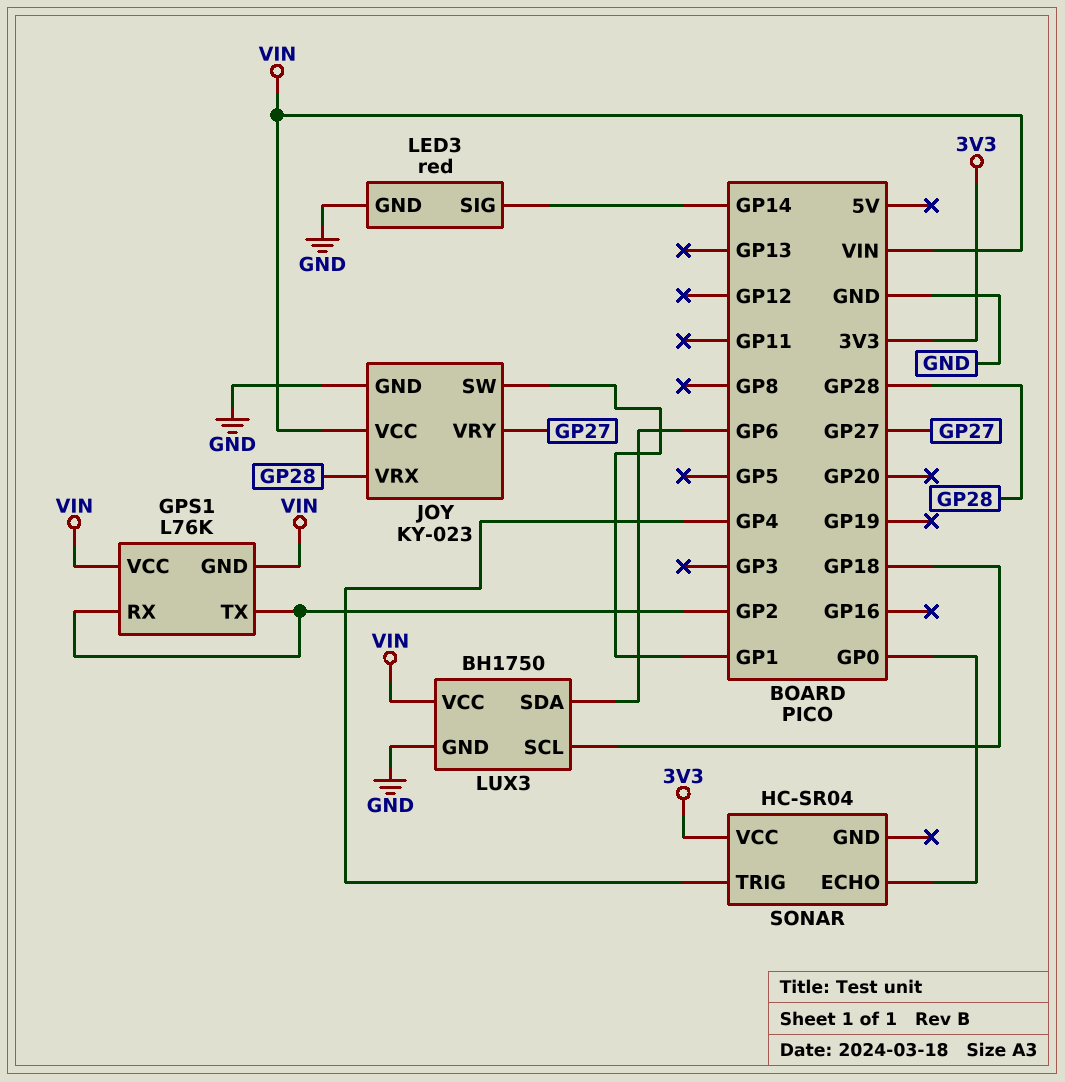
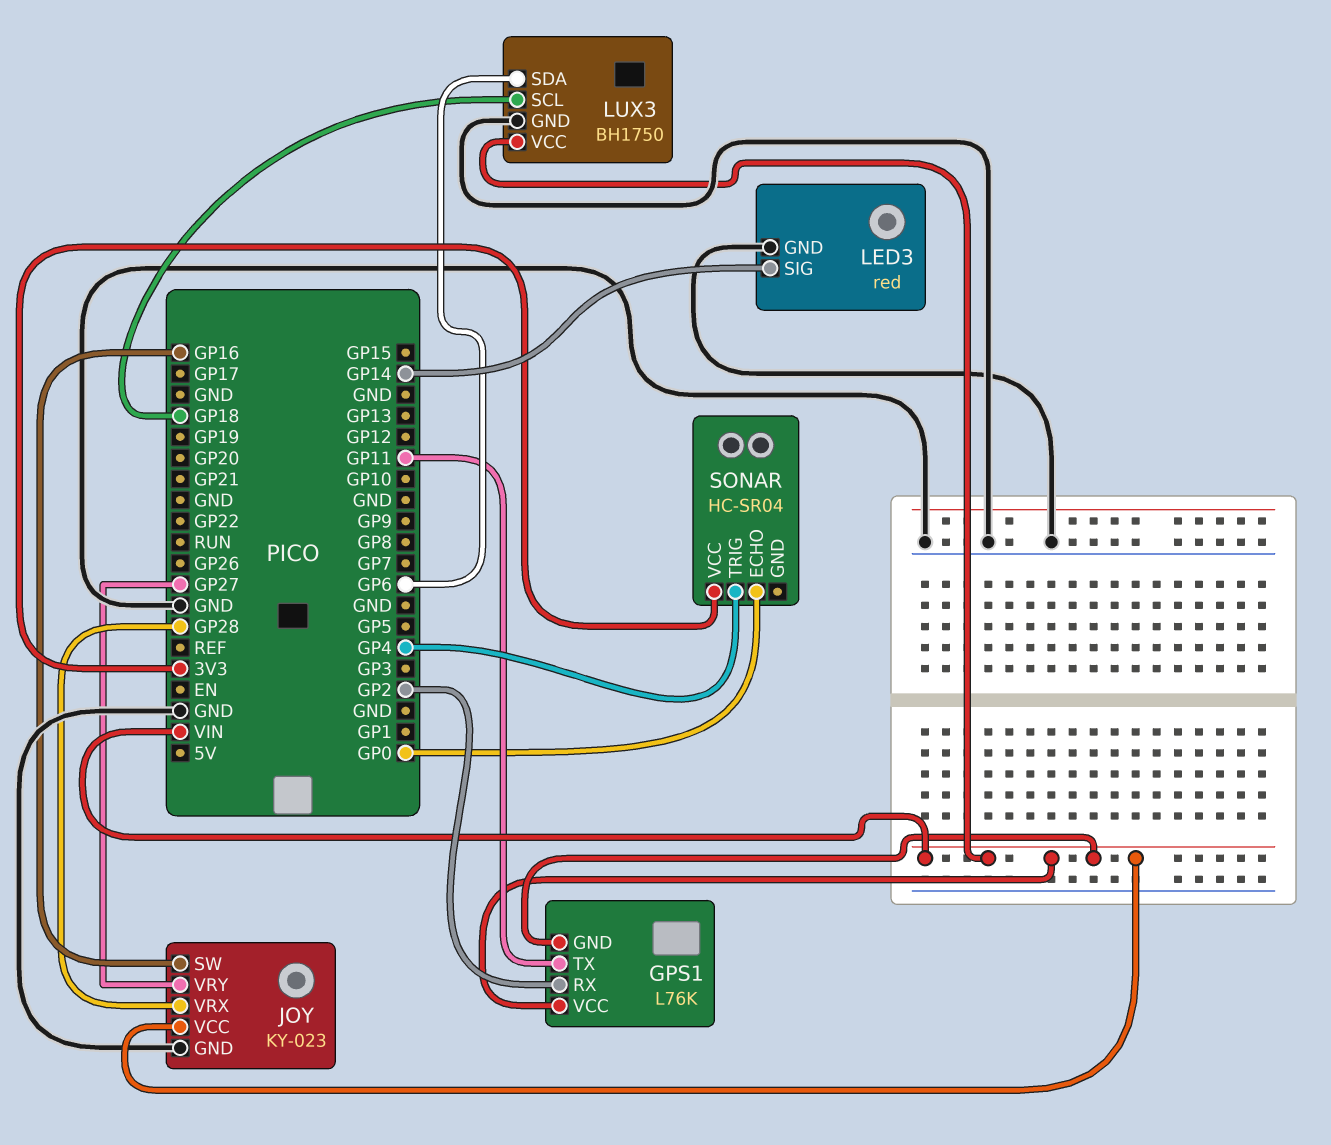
GPS1 pin TX: GP2 -> GP11
JOY pin SW: GP1 -> GP16

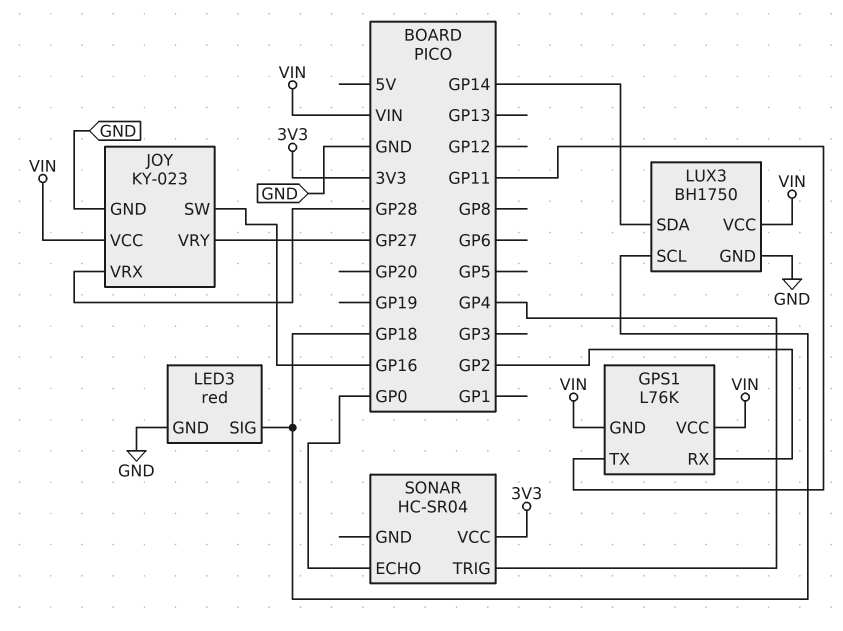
LED3 pin SIG: GP14 -> GP18
LUX3 pin SDA: GP6 -> GP14

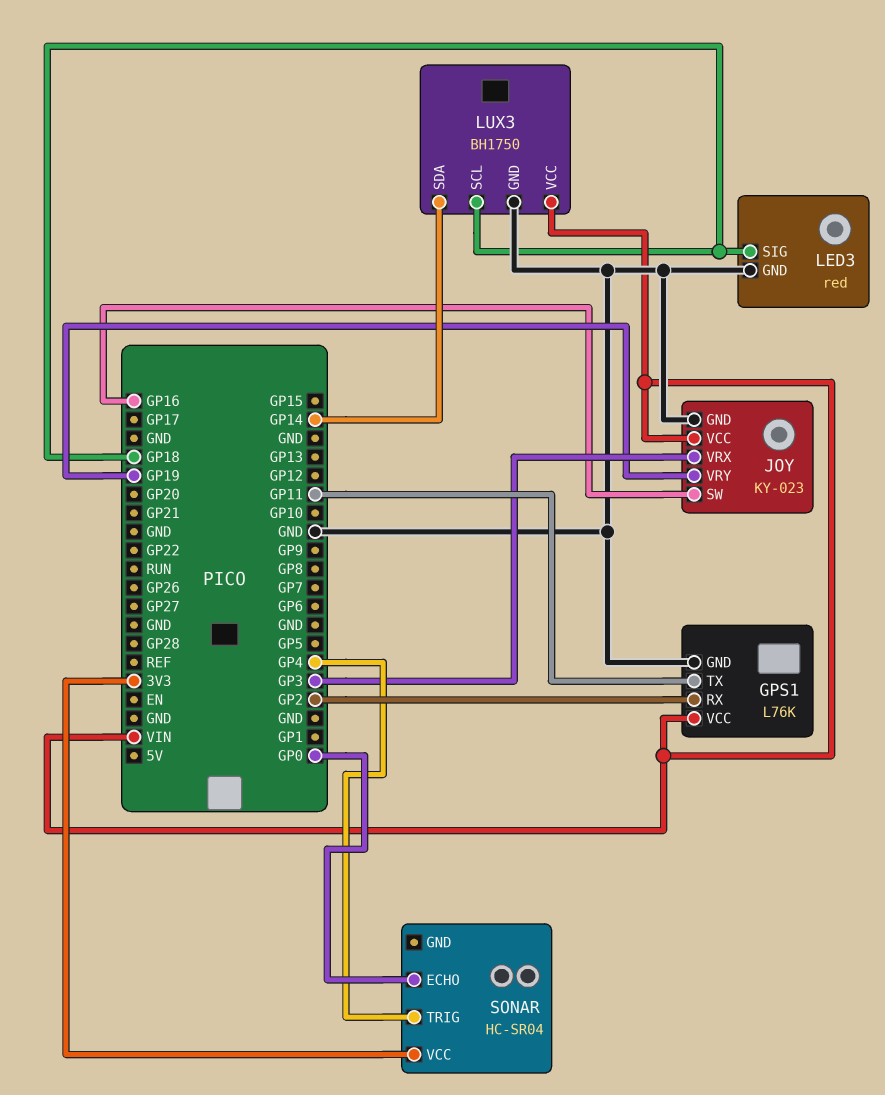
GPS1 pin GND: VIN -> GND
JOY pin VRX: GP28 -> GP3
JOY pin VRY: GP27 -> GP19

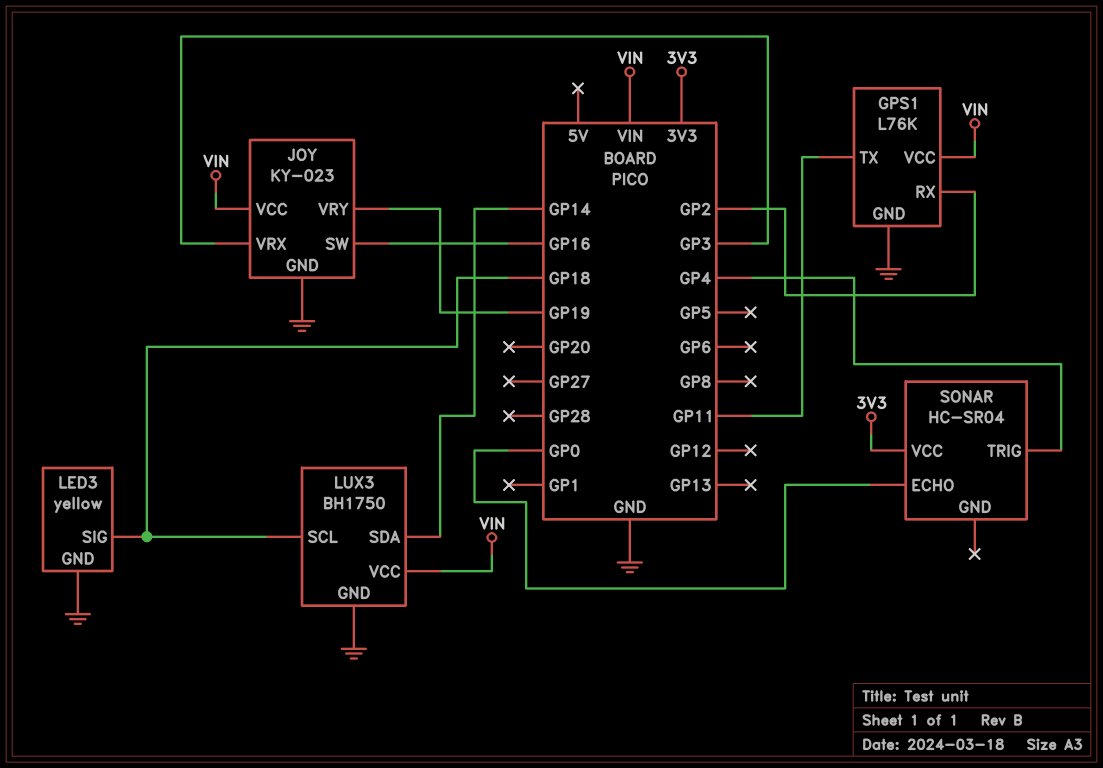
LED3: red -> yellow

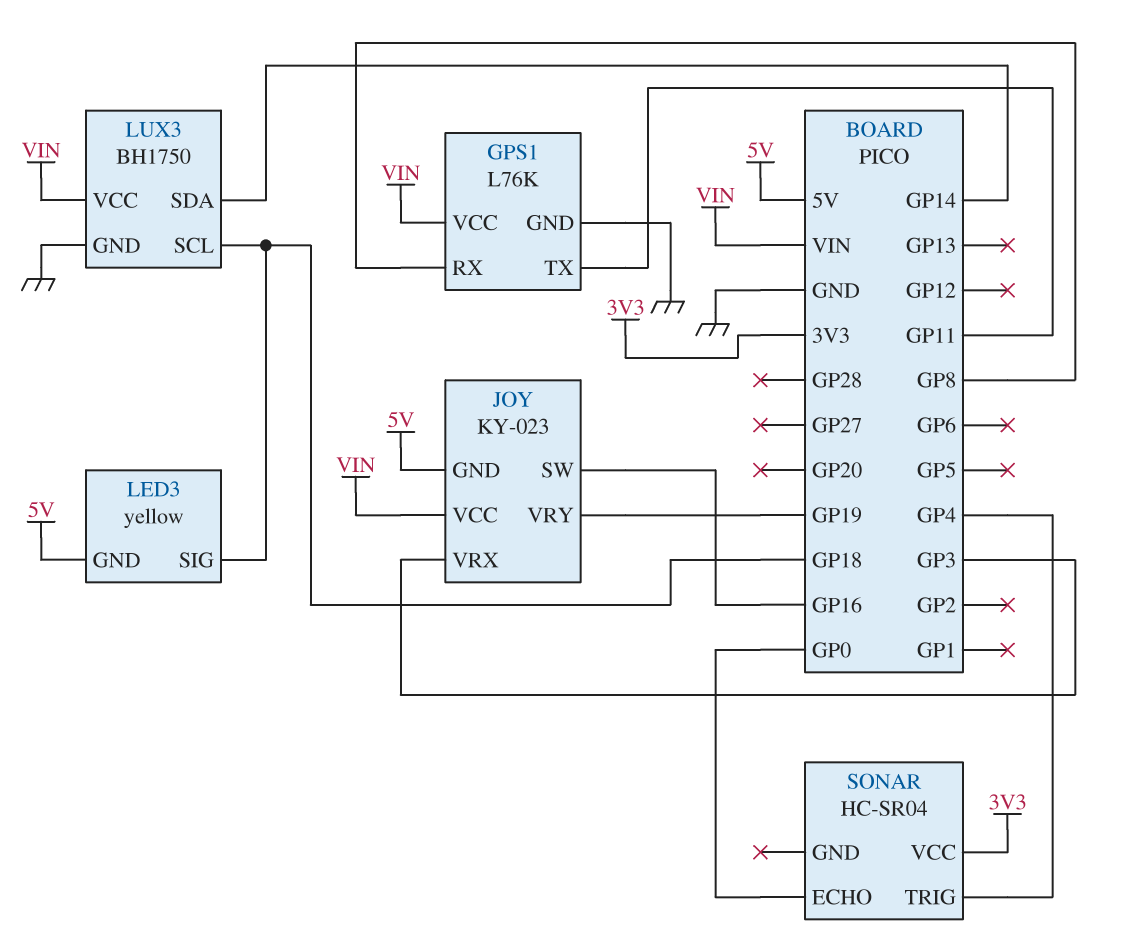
GPS1 pin RX: GP2 -> GP8
JOY pin GND: GND -> 5V
LED3 pin GND: GND -> 5V

